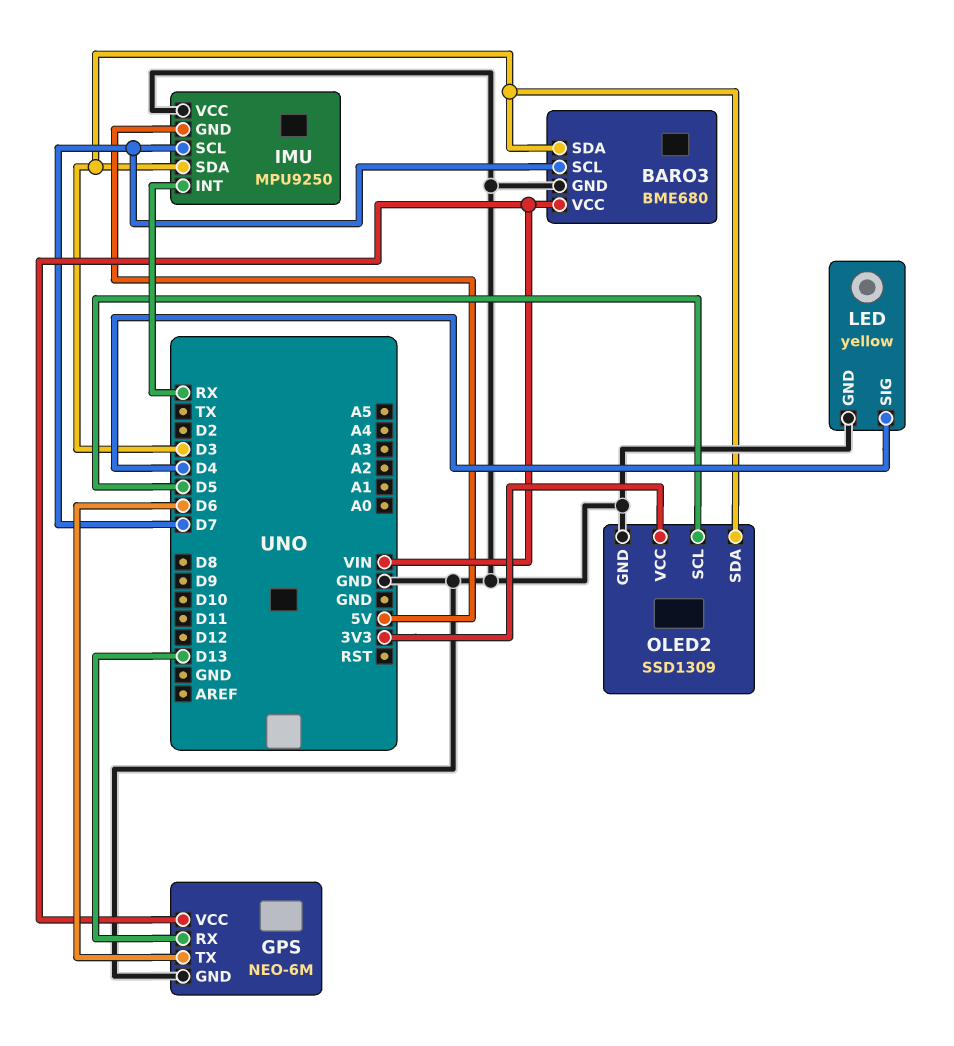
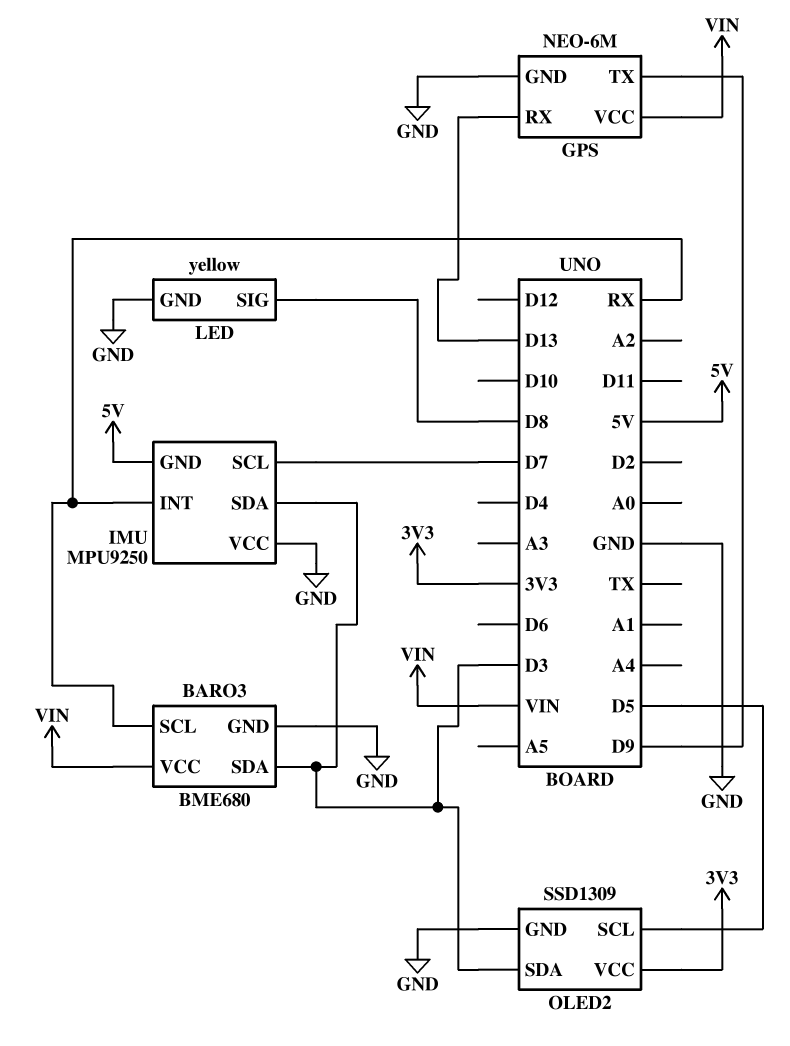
BARO3 pin SCL: D7 -> RX
GPS pin TX: D6 -> D9
LED pin SIG: D4 -> D8

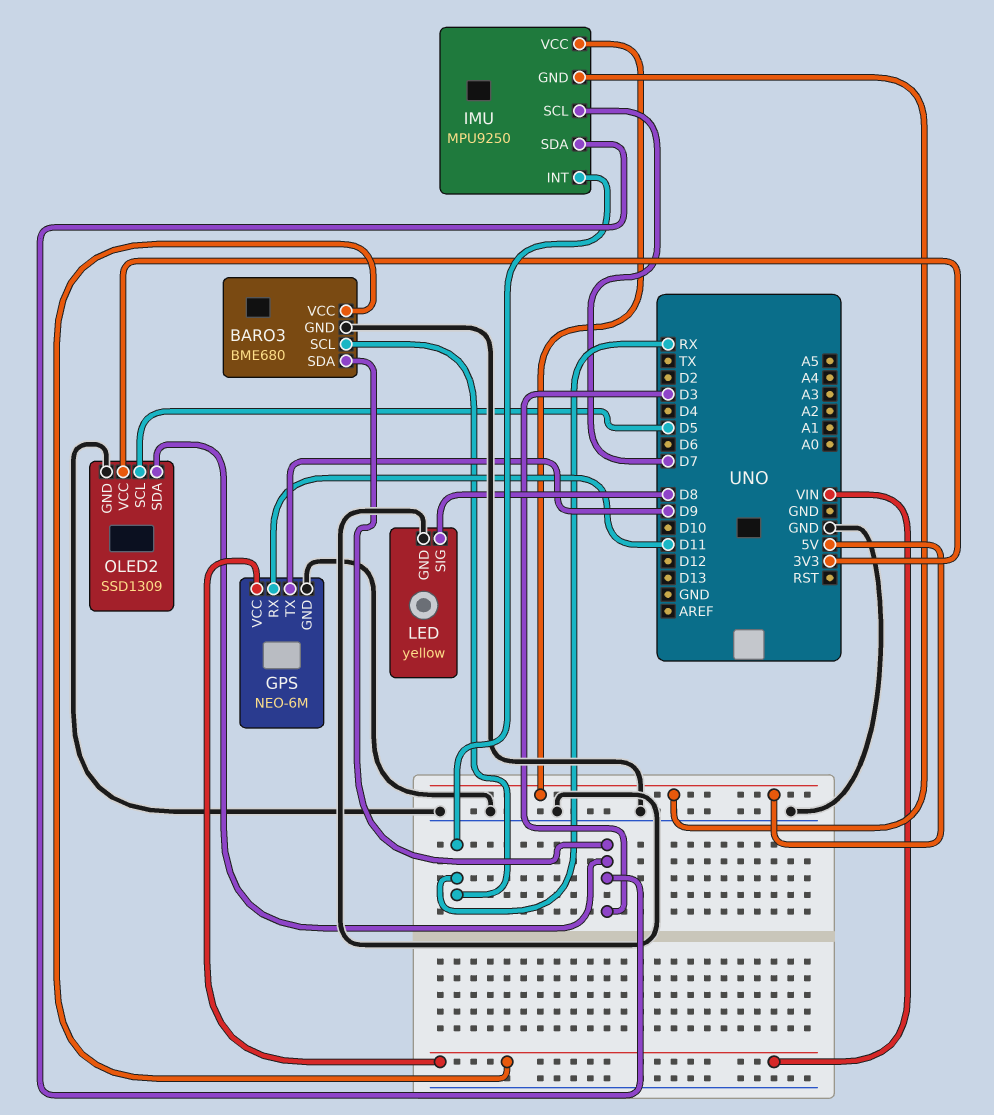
GPS pin RX: D13 -> D11
IMU pin VCC: GND -> 5V

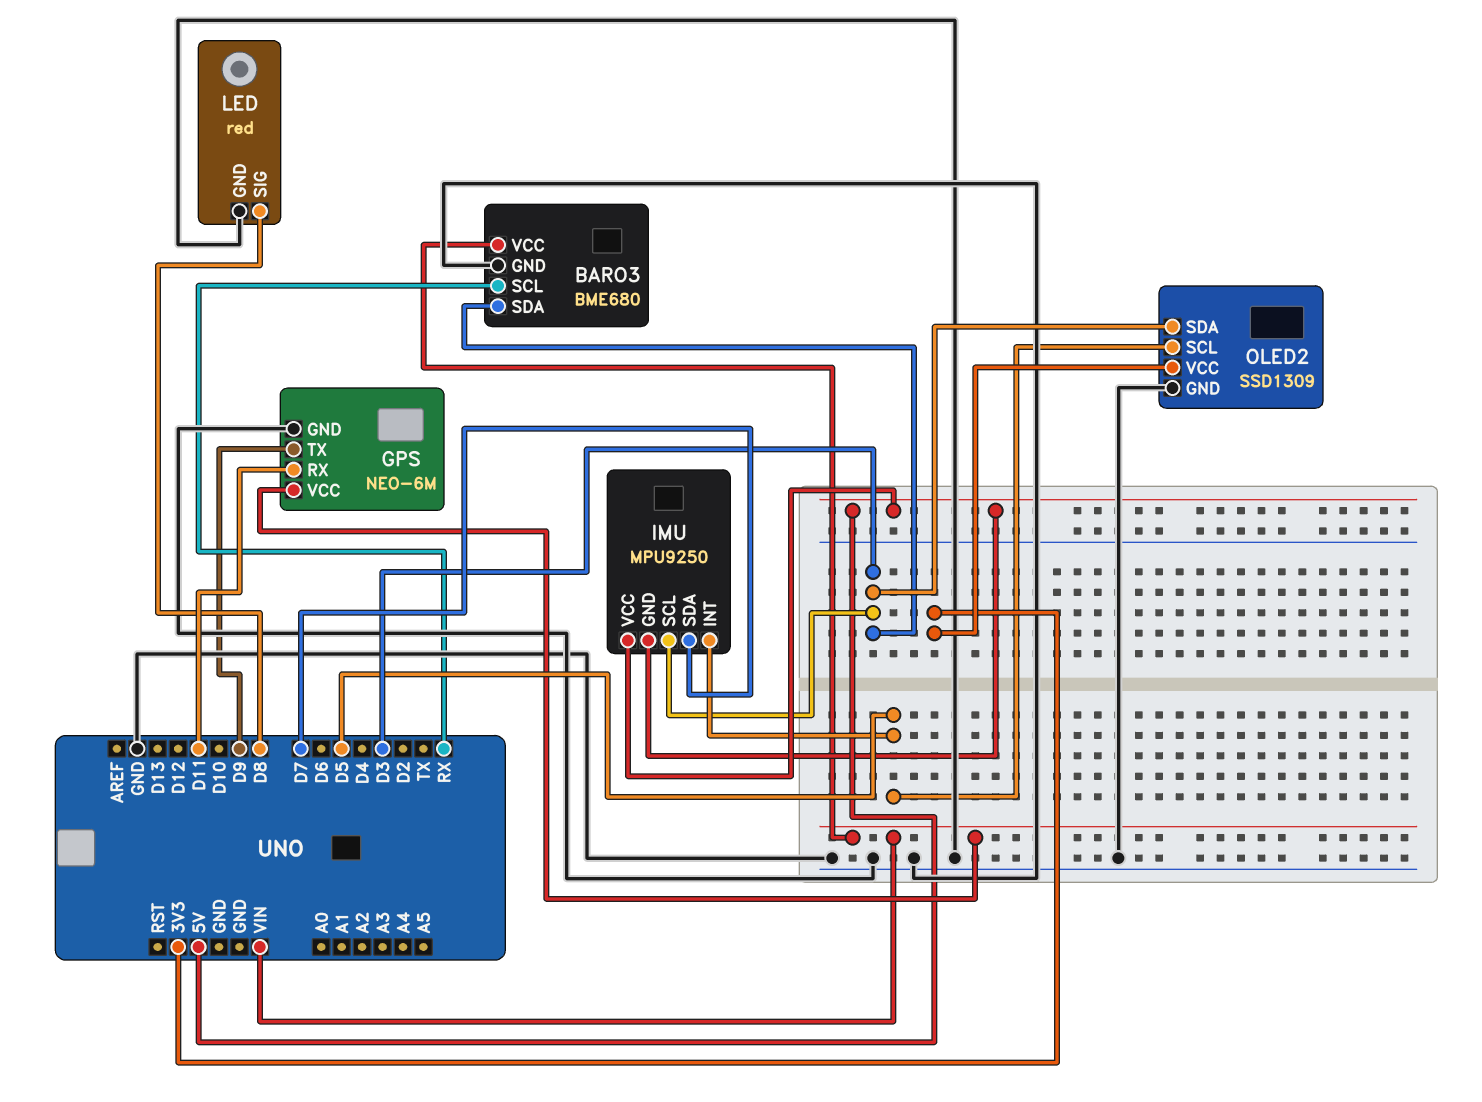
IMU pin INT: RX -> D5
IMU pin SCL: D7 -> D3
IMU pin SDA: D3 -> D7
LED: yellow -> red

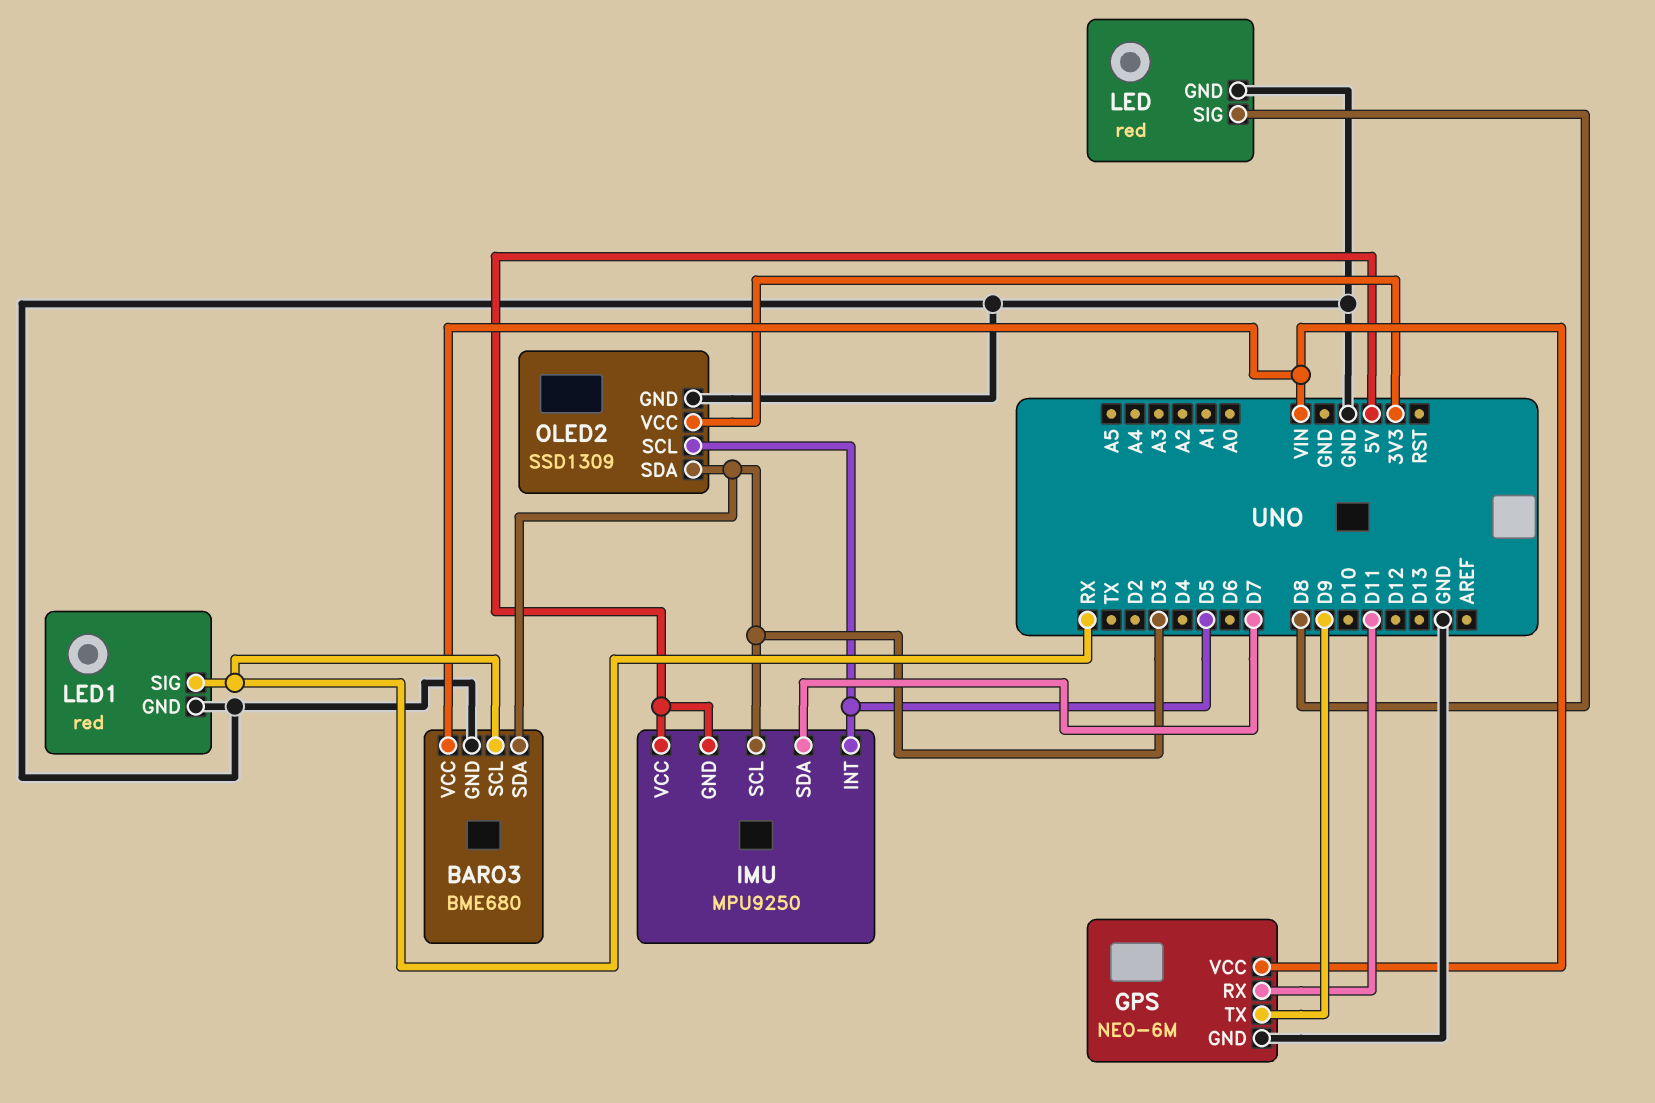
LED1: none -> red
LED1 pin GND: none -> GND
LED1 pin SIG: none -> RX

